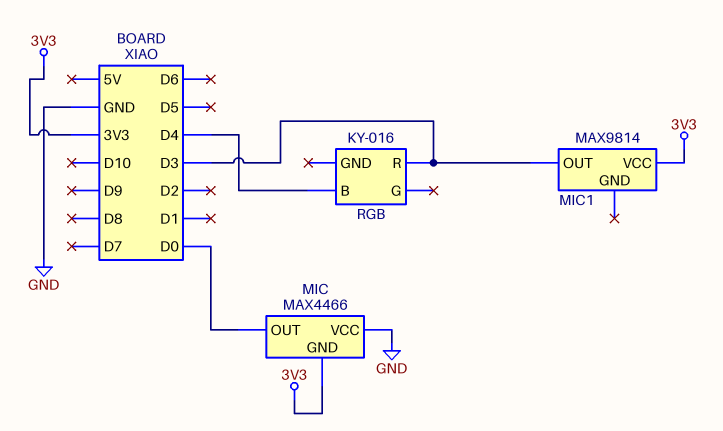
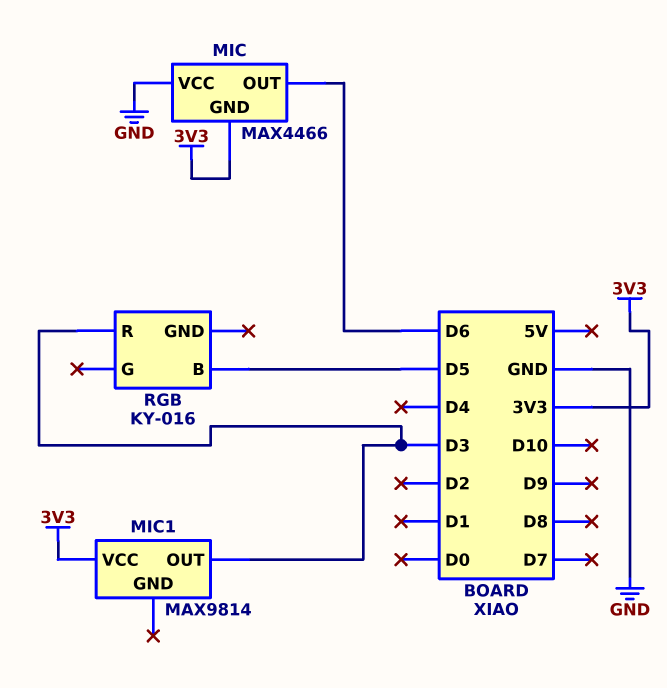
MIC pin OUT: D0 -> D6
RGB pin B: D4 -> D5

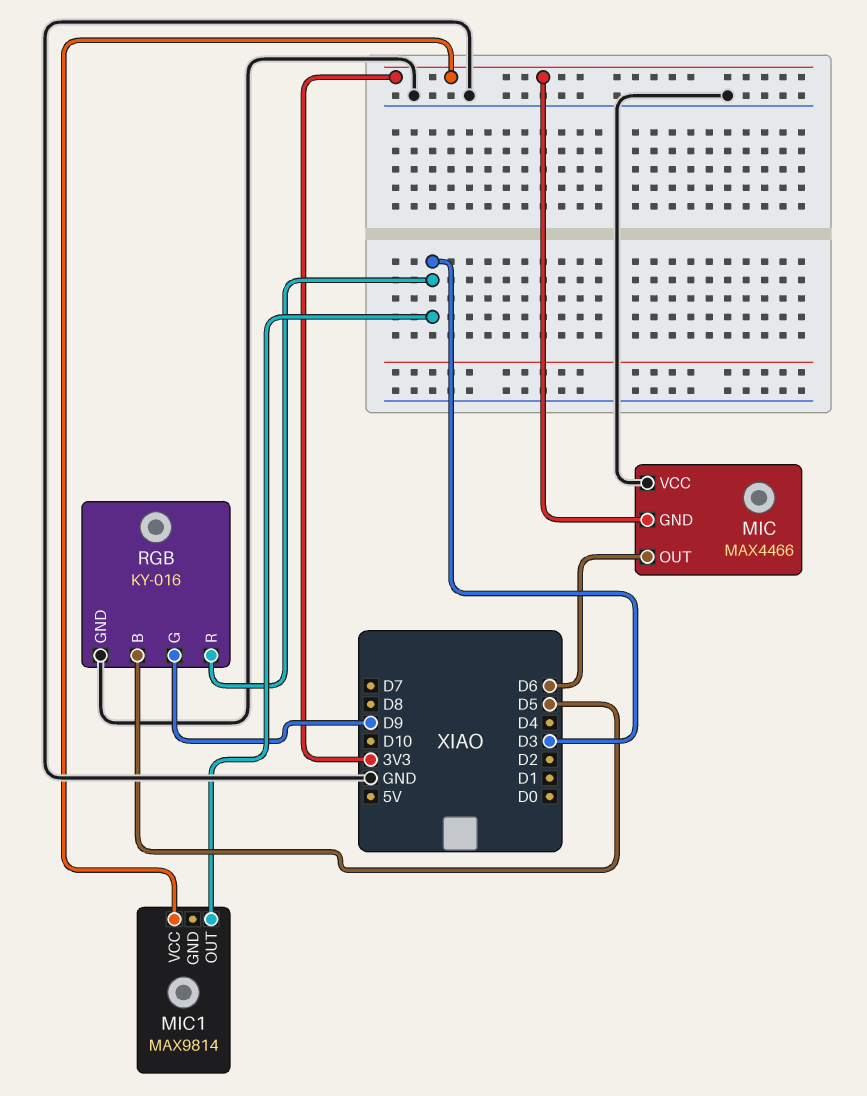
RGB pin G: none -> D9
RGB pin GND: none -> GND

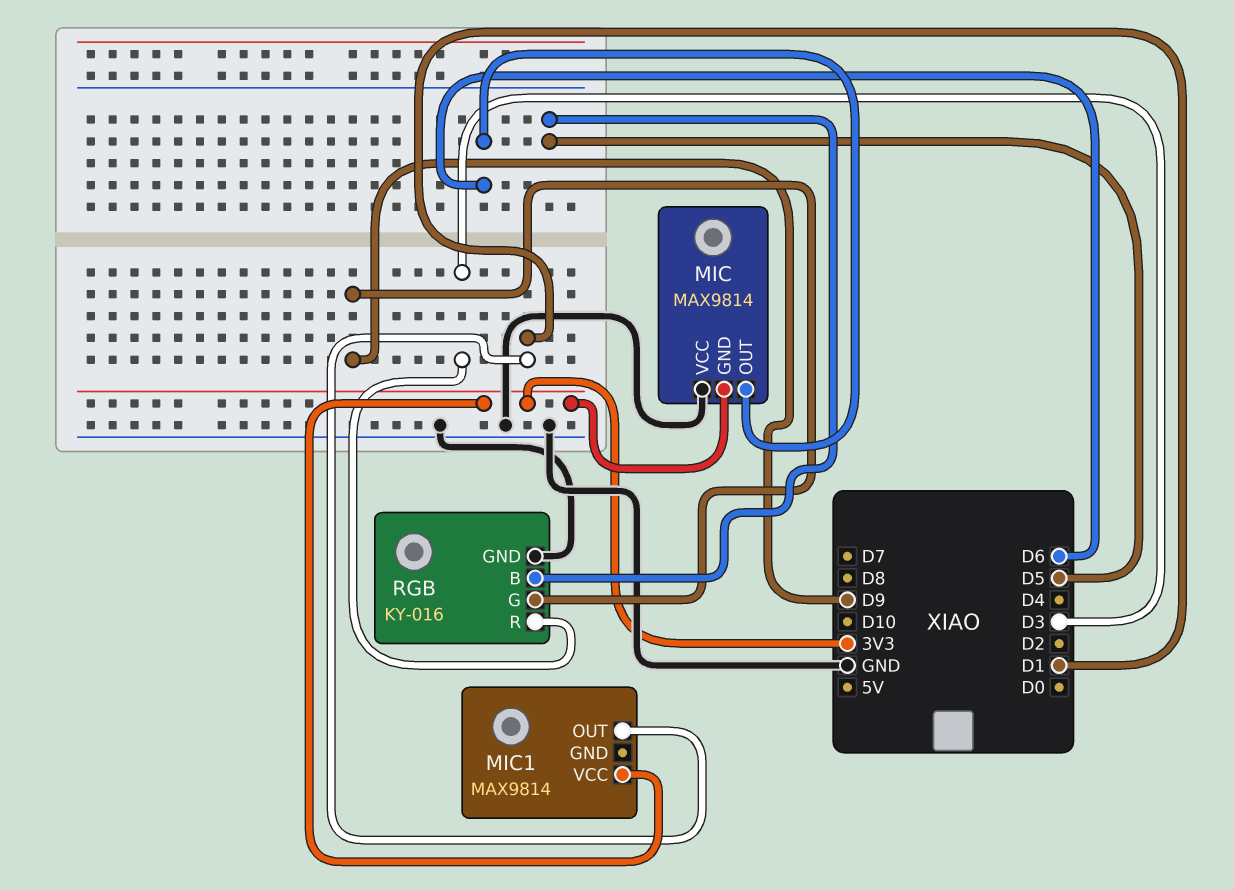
MIC: MAX4466 -> MAX9814
MIC1 pin OUT: D3 -> D1

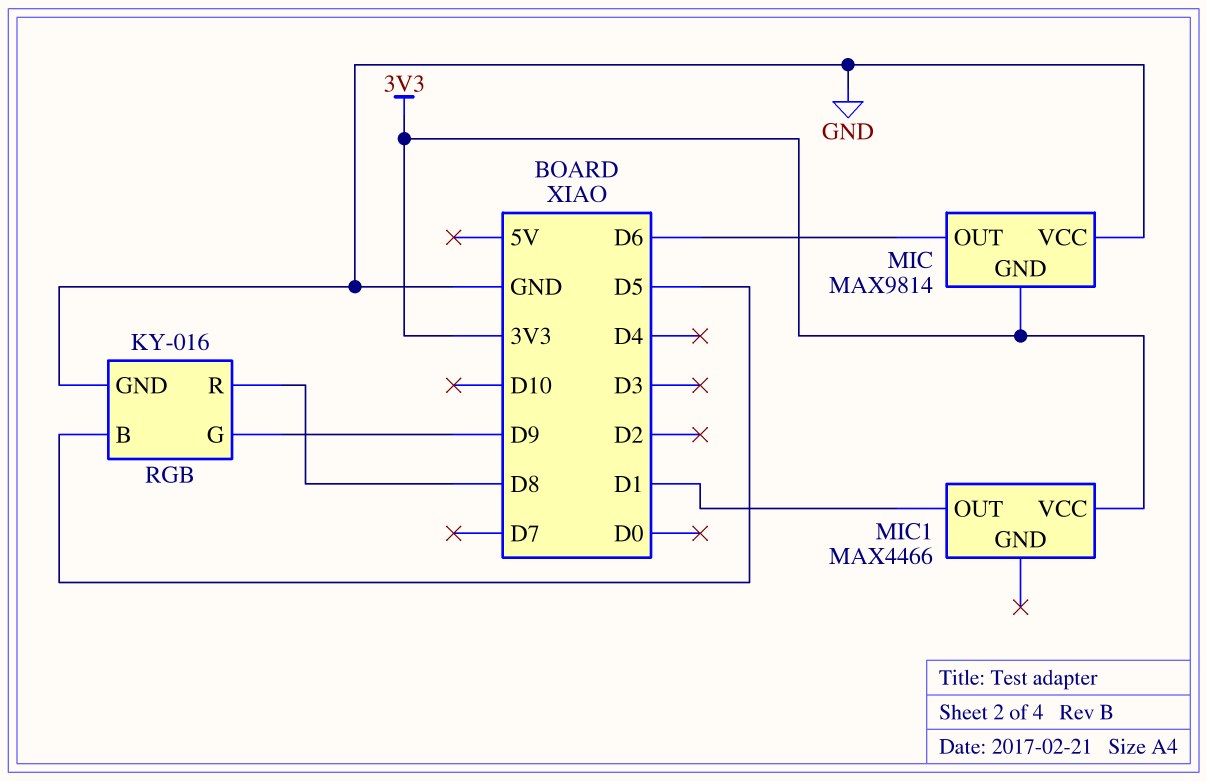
MIC1: MAX9814 -> MAX4466
RGB pin R: D3 -> D8

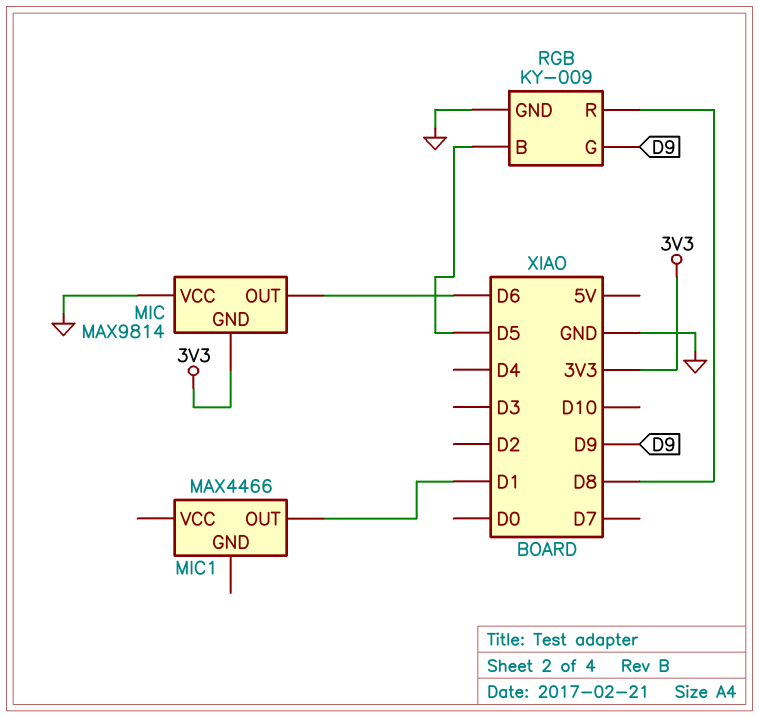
MIC1 pin VCC: 3V3 -> none
RGB: KY-016 -> KY-009

